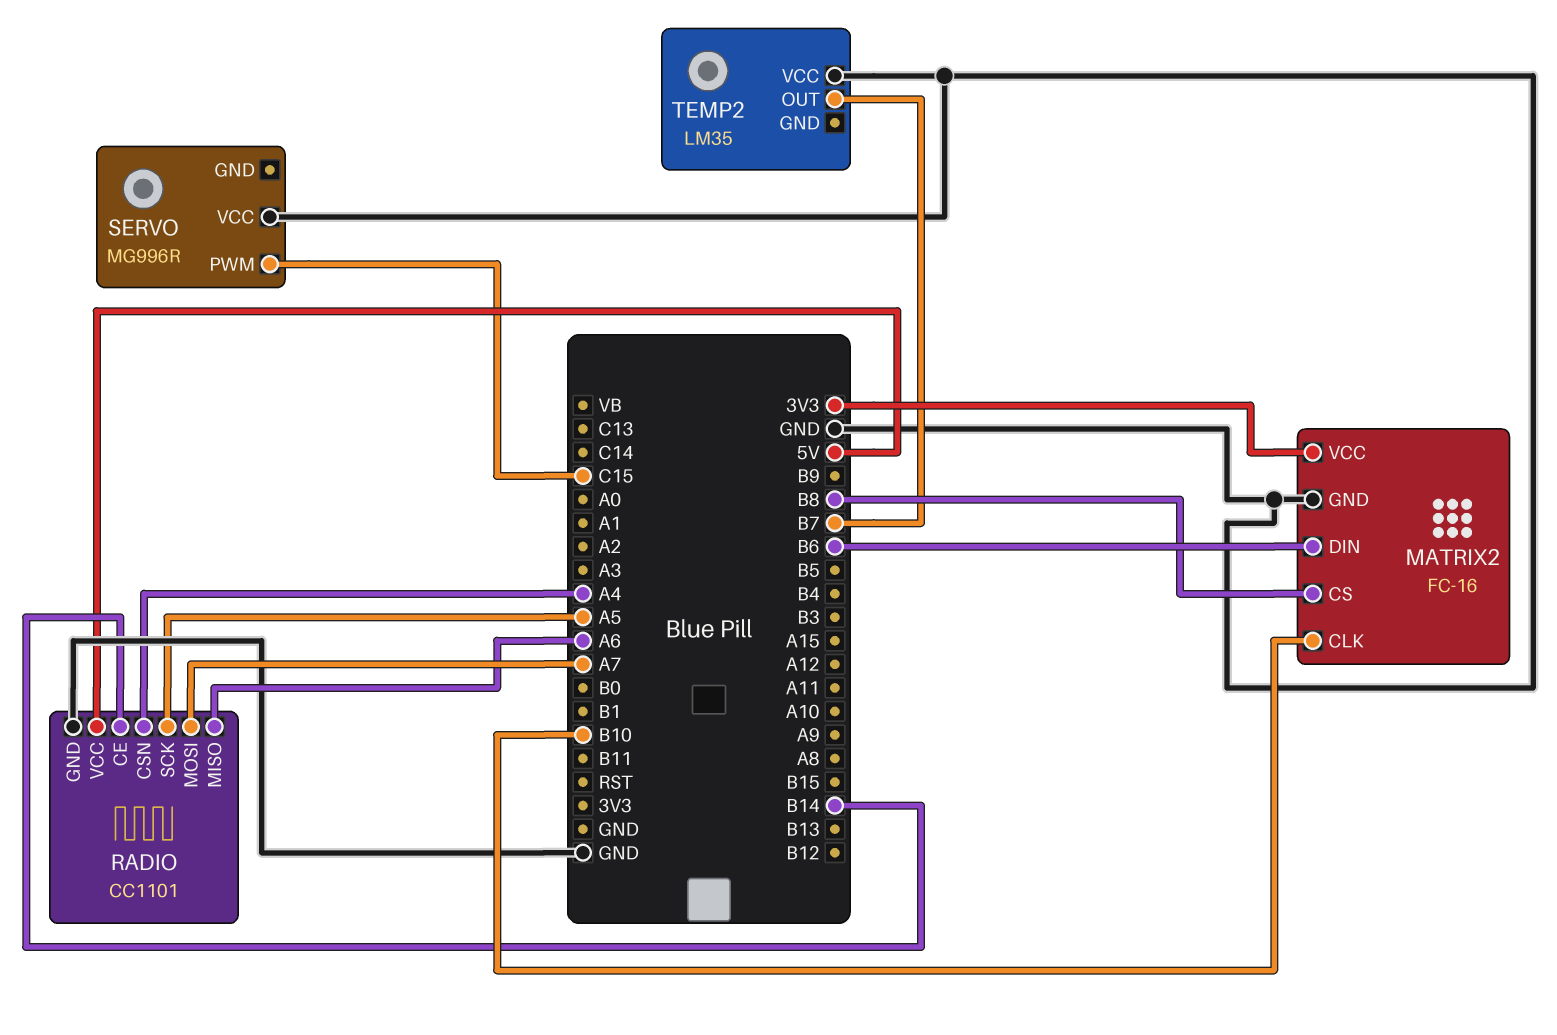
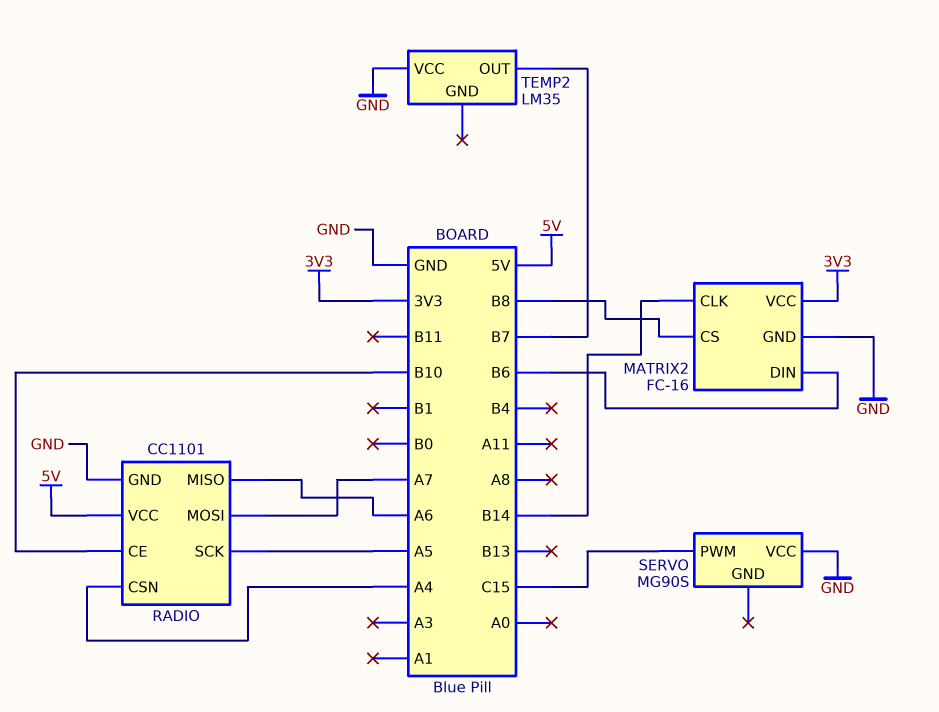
MATRIX2 pin CLK: B10 -> B14
RADIO pin CE: B14 -> B10
SERVO: MG996R -> MG90S

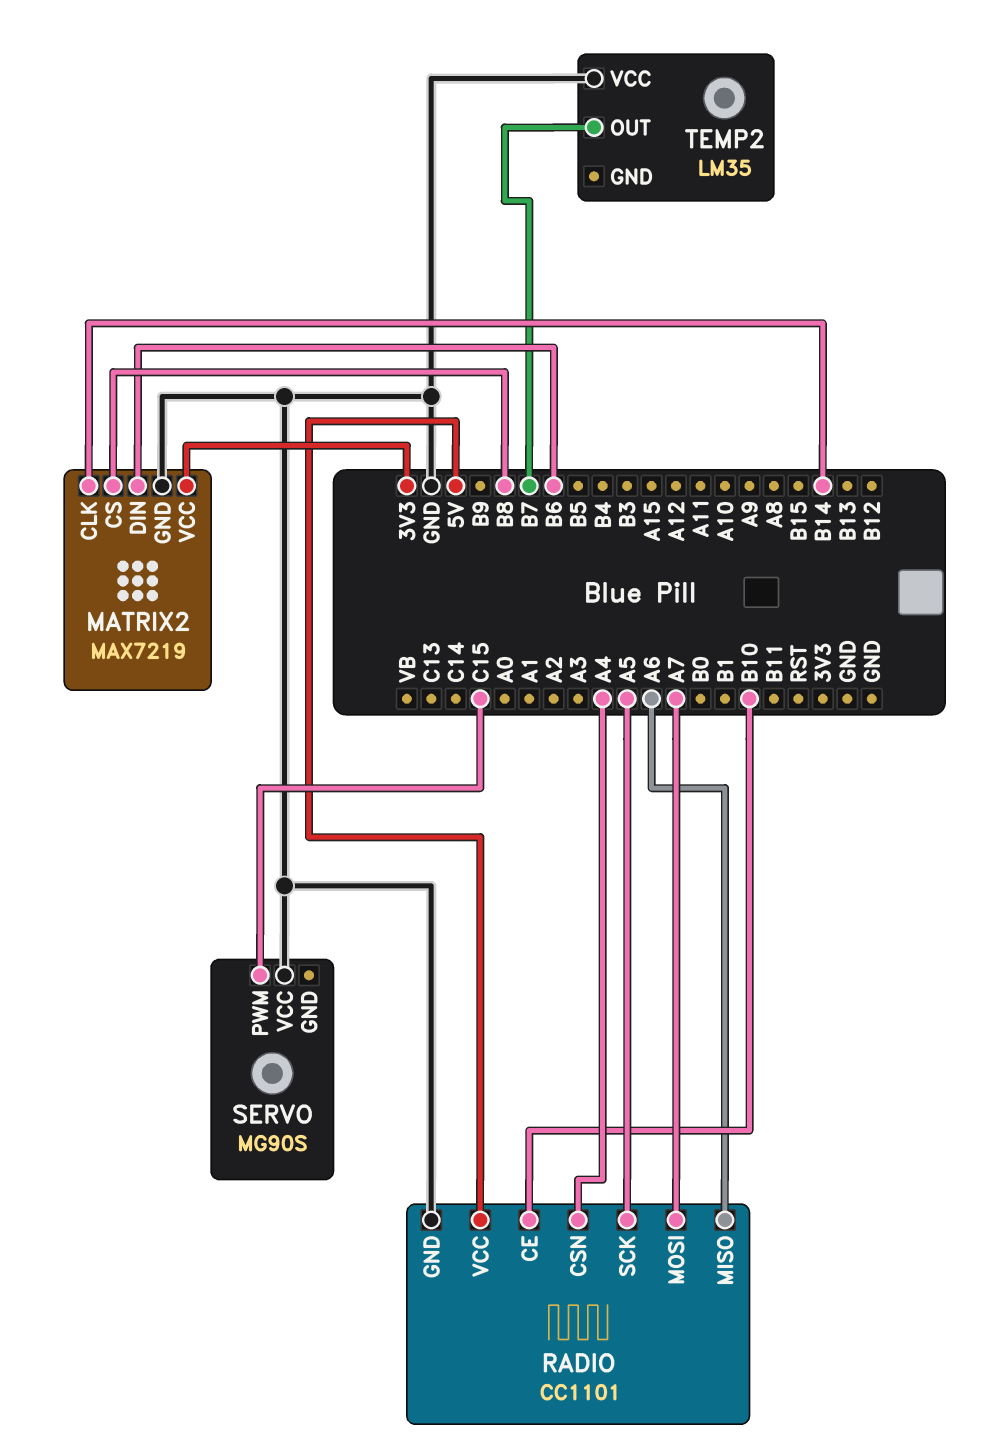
MATRIX2: FC-16 -> MAX7219

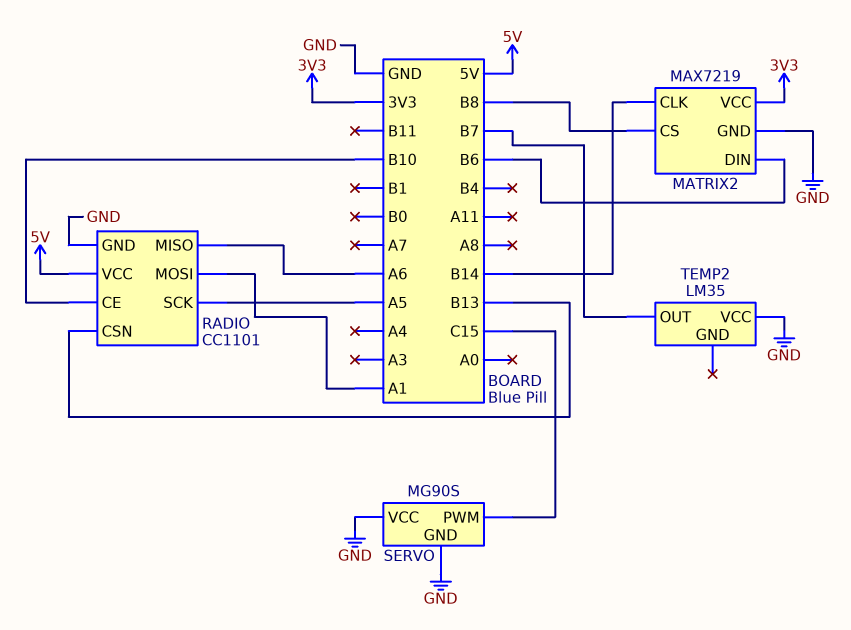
RADIO pin CSN: A4 -> B13
RADIO pin MOSI: A7 -> A1
SERVO pin GND: none -> GND

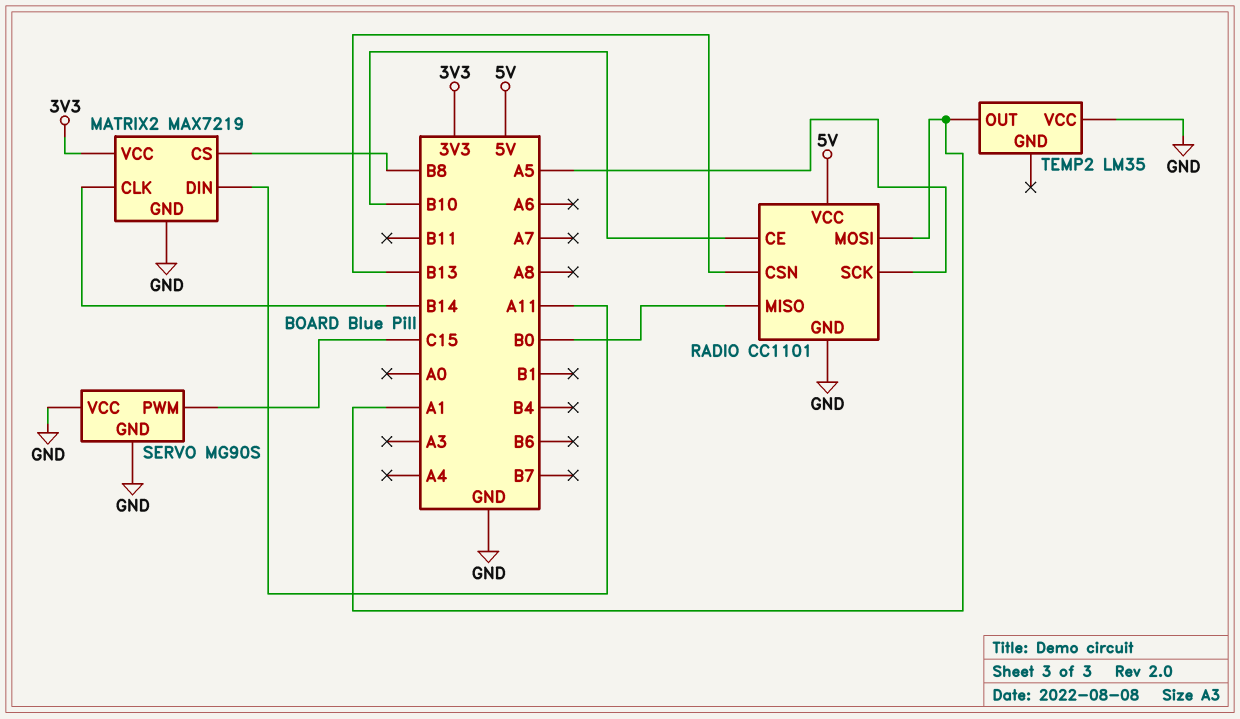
MATRIX2 pin DIN: B6 -> A11
RADIO pin MISO: A6 -> B0
TEMP2 pin OUT: B7 -> A1

